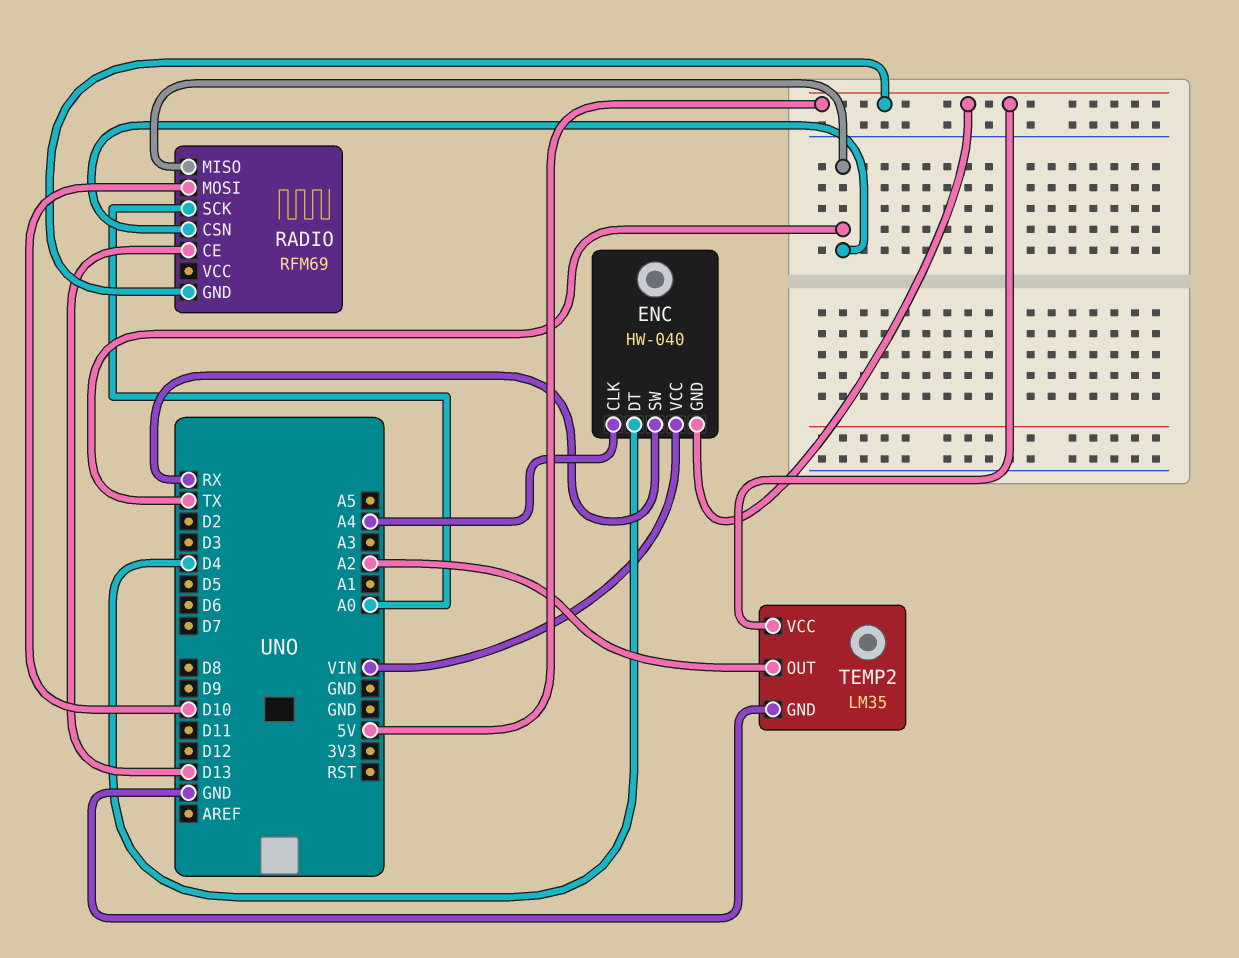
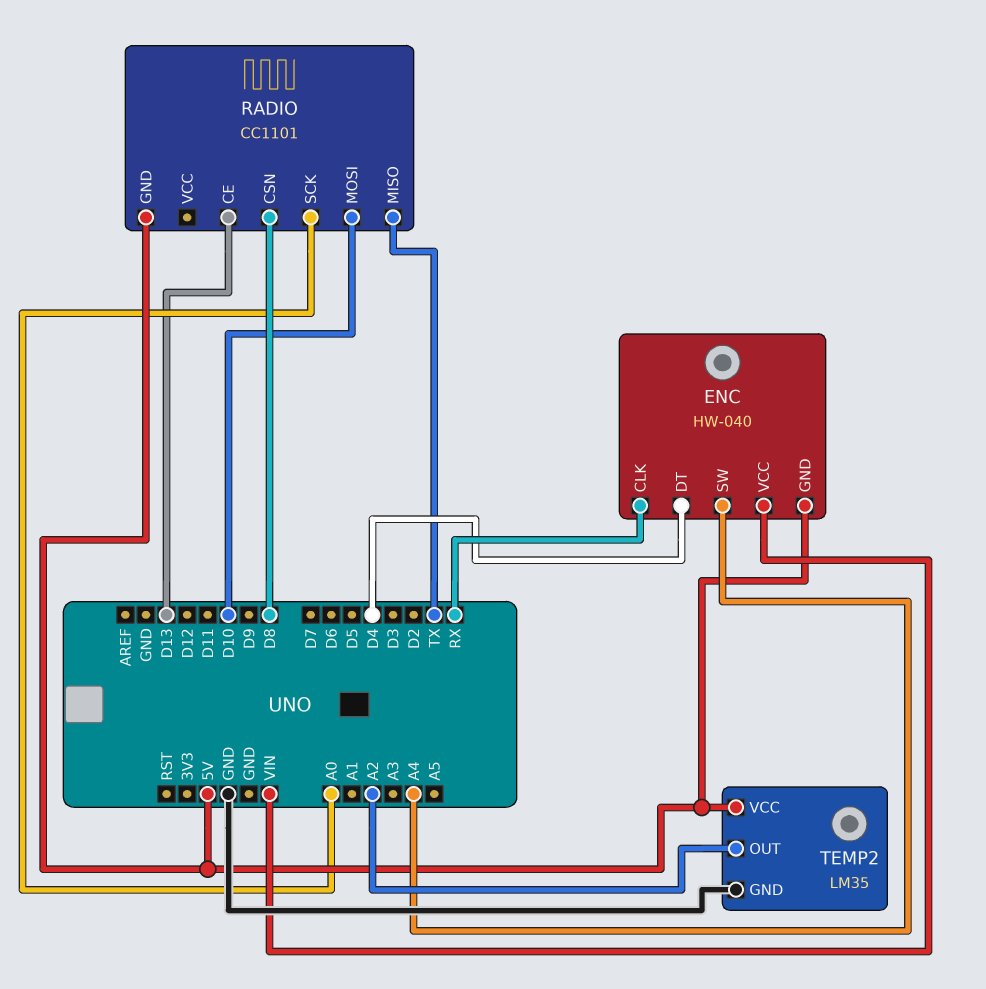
ENC pin CLK: A4 -> RX
ENC pin SW: RX -> A4
RADIO: RFM69 -> CC1101
RADIO pin CSN: TX -> D8

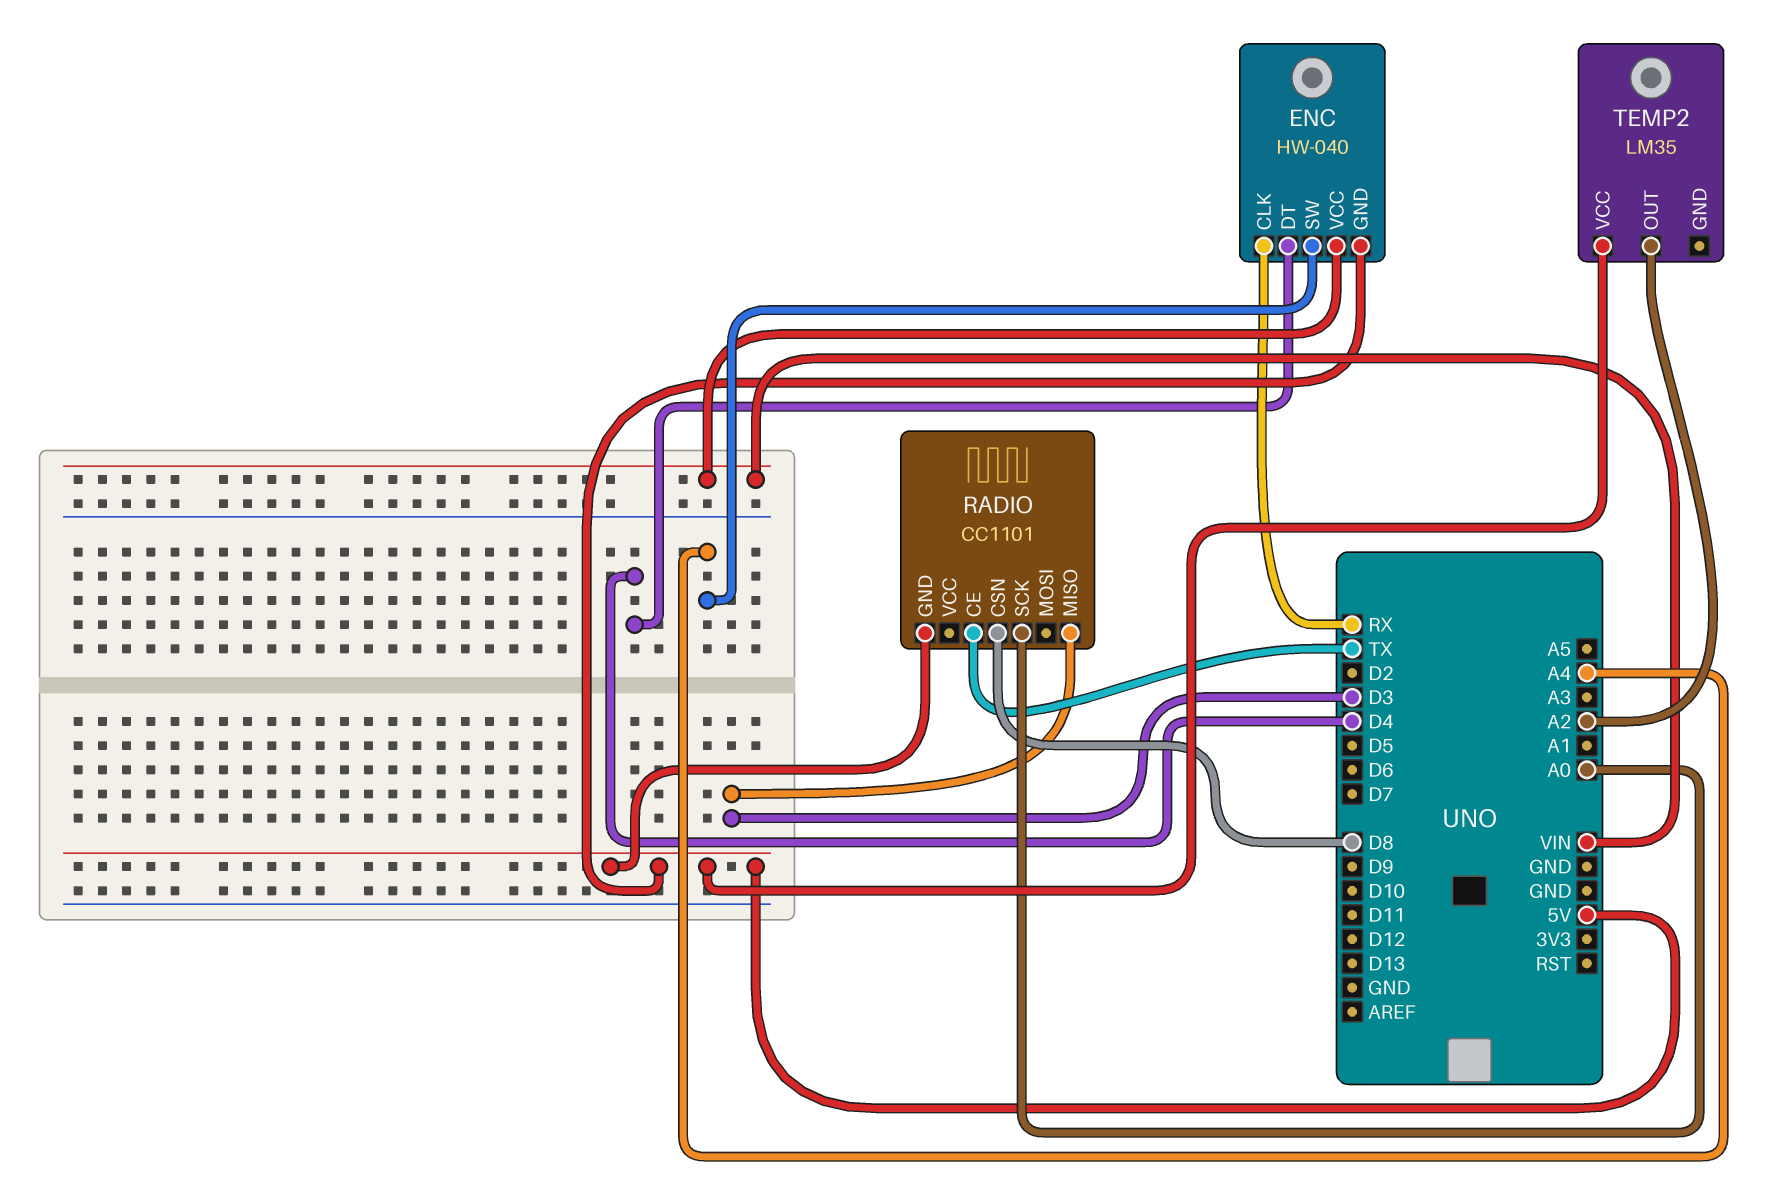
RADIO pin CE: D13 -> TX
RADIO pin MISO: TX -> D3
RADIO pin MOSI: D10 -> none
TEMP2 pin GND: GND -> none

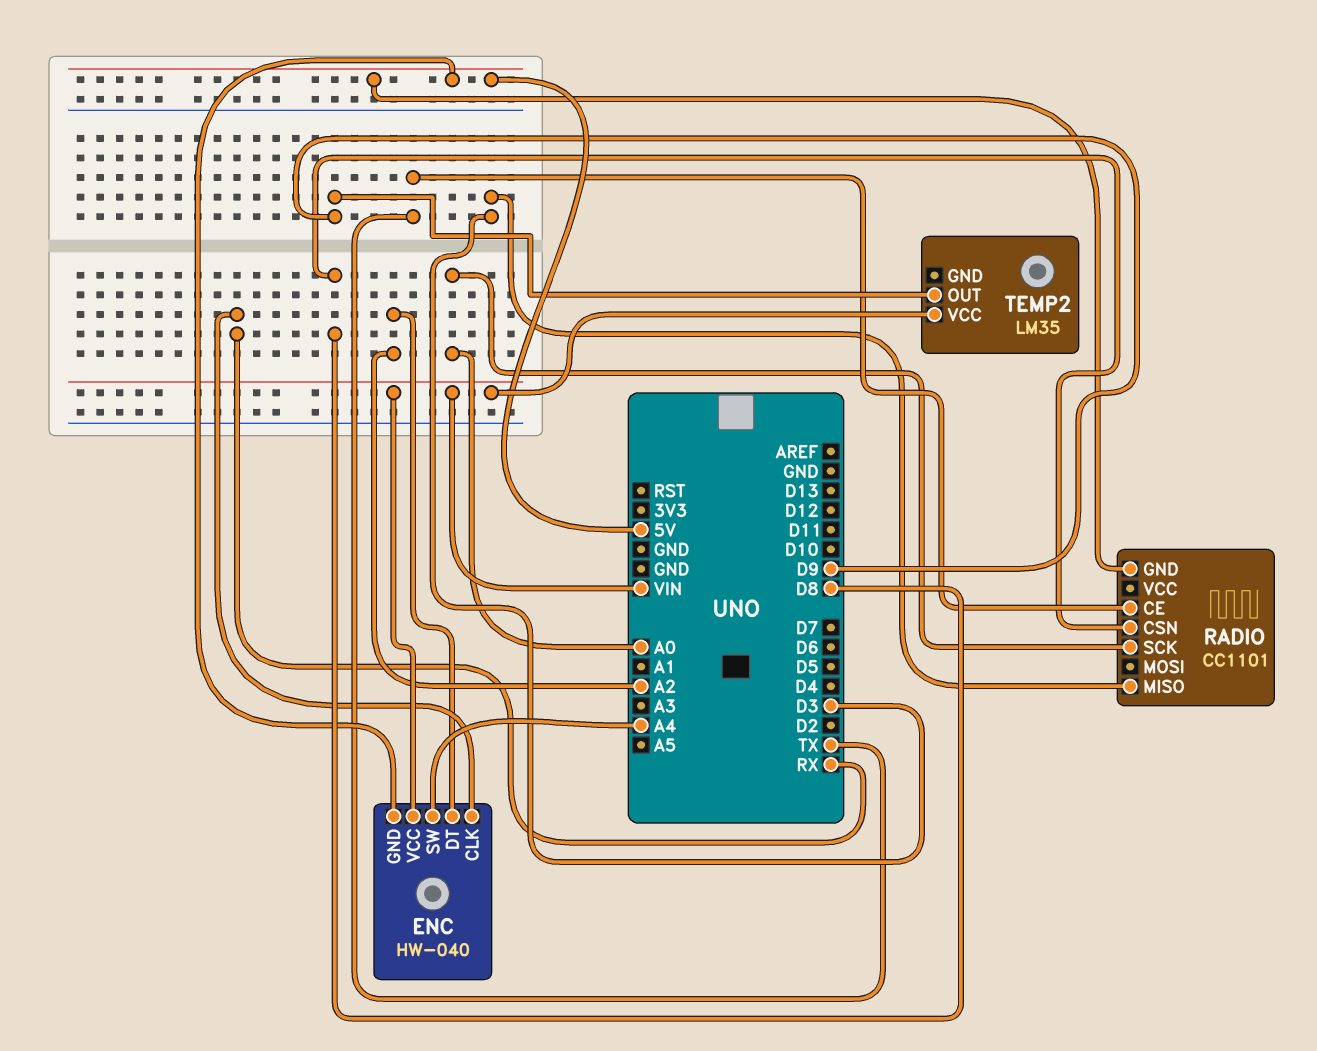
ENC pin DT: D4 -> A2
TEMP2 pin OUT: A2 -> D9
TEMP2 pin VCC: 5V -> VIN

